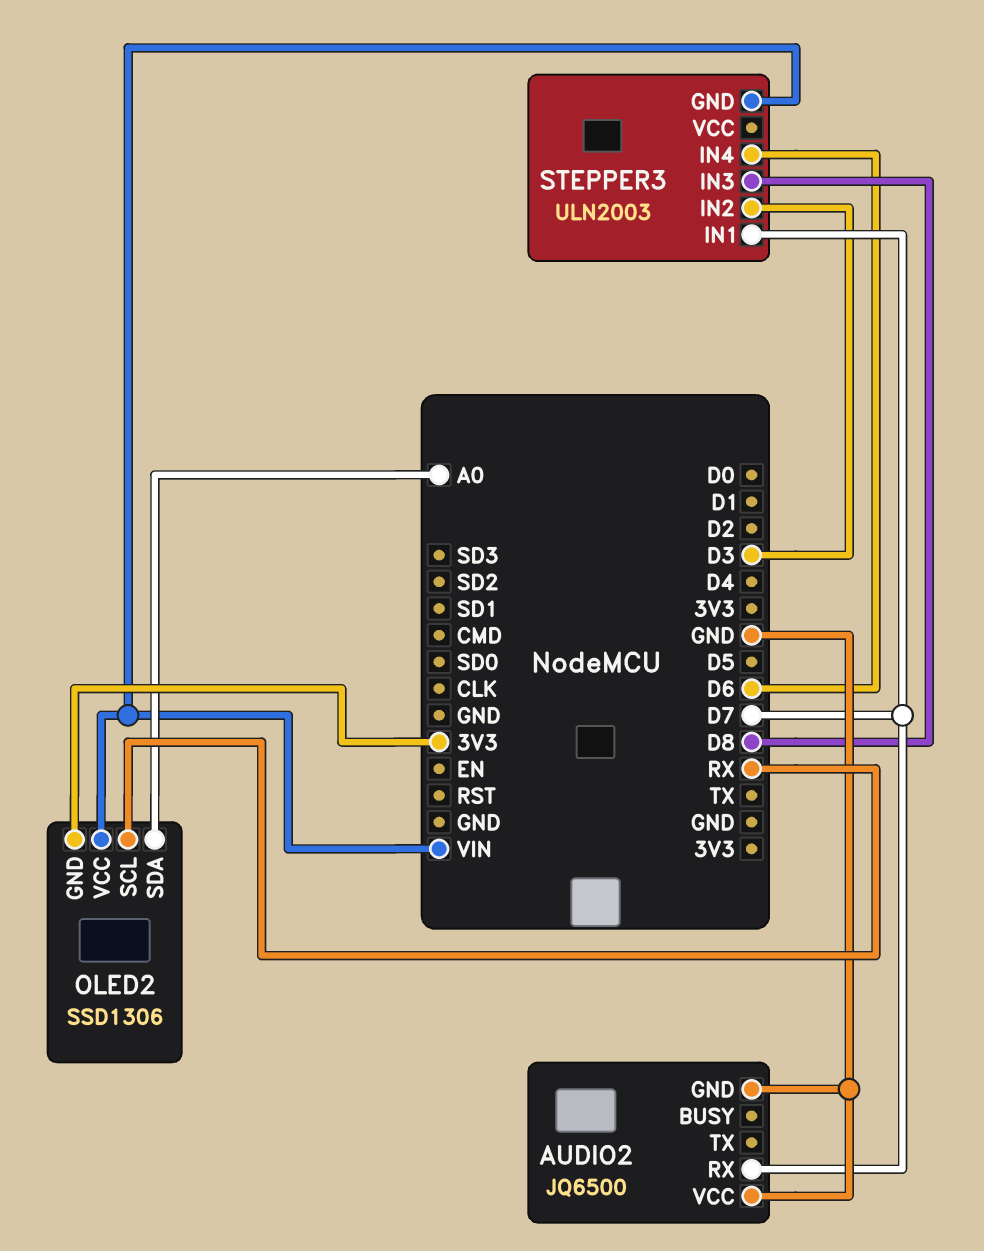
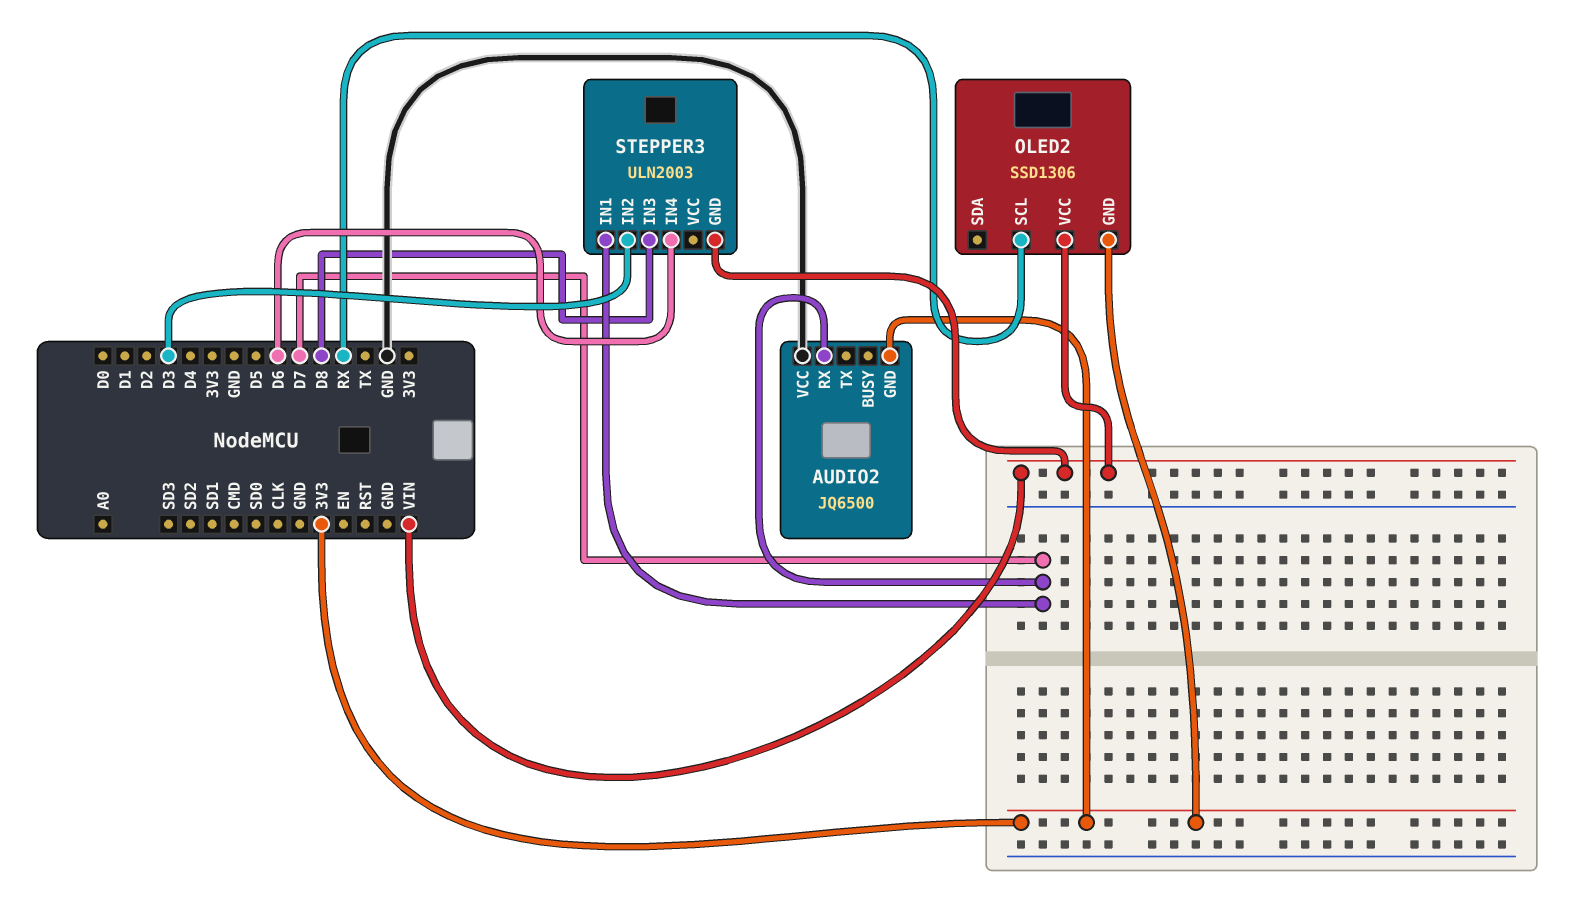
AUDIO2 pin GND: GND -> 3V3
OLED2 pin SDA: A0 -> none

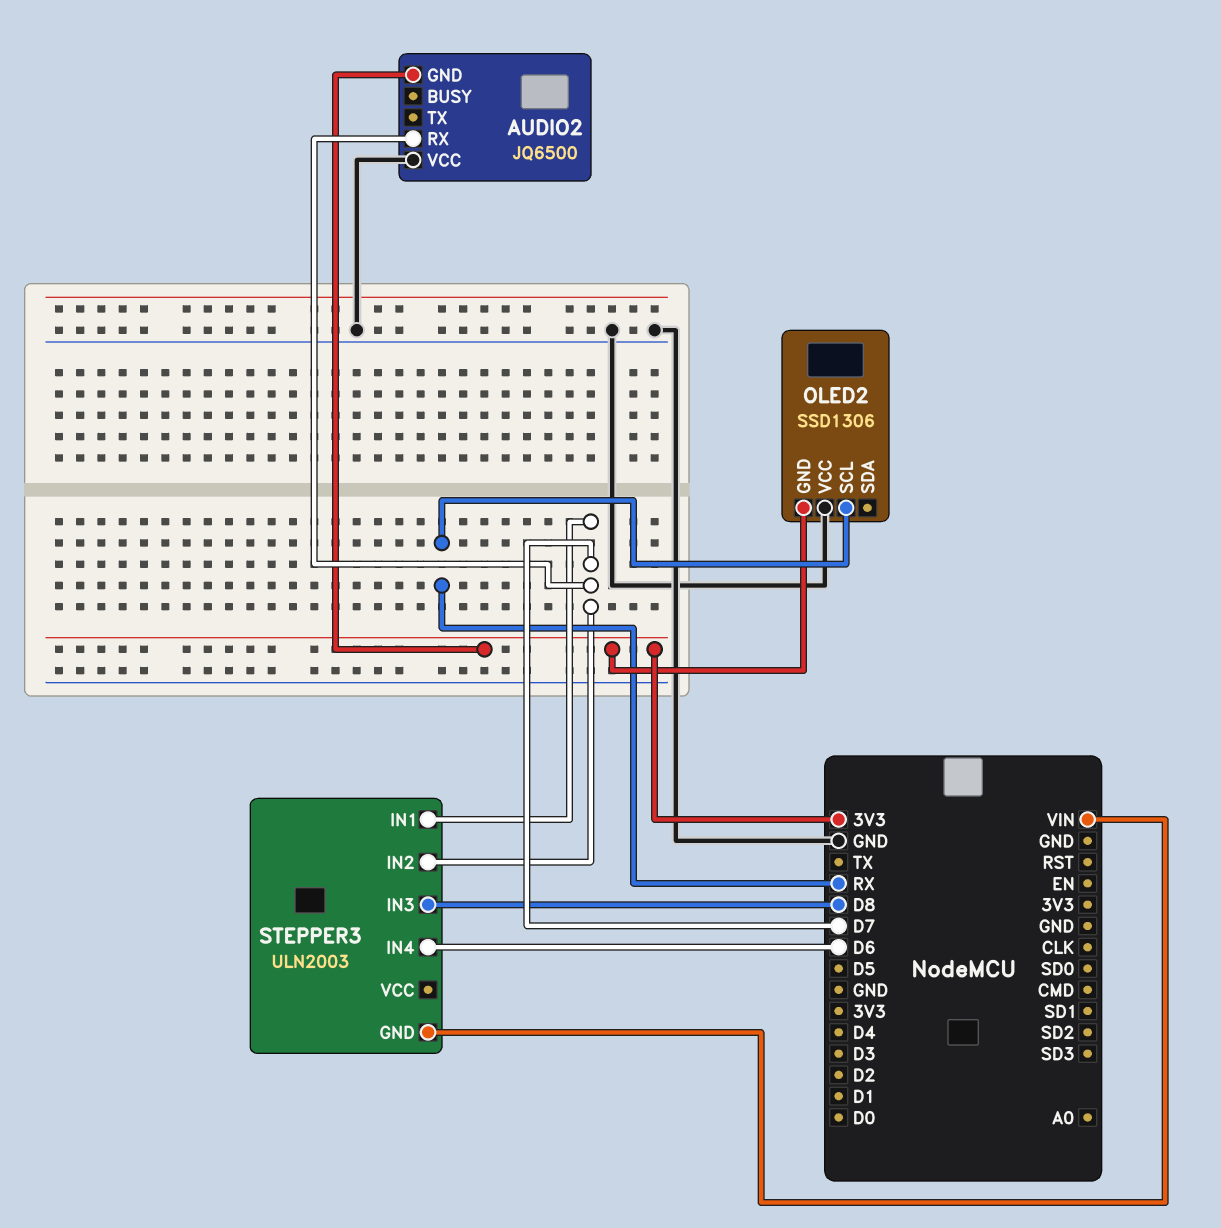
OLED2 pin VCC: VIN -> GND
STEPPER3 pin IN2: D3 -> D7

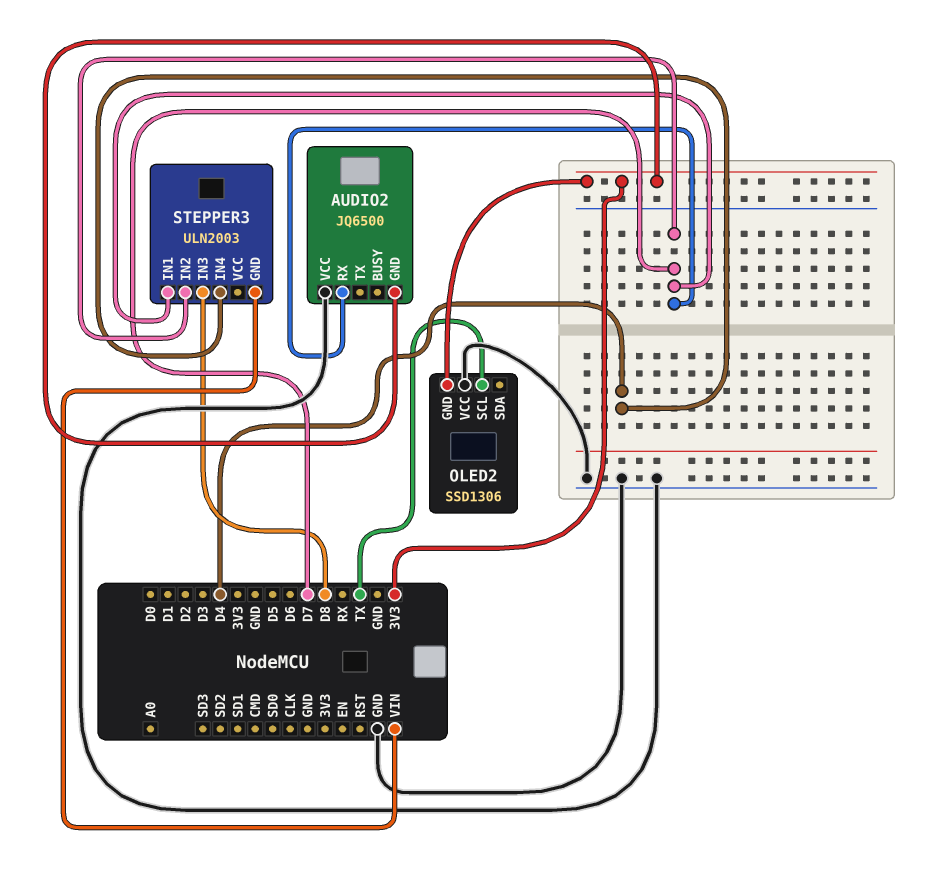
OLED2 pin SCL: RX -> TX
STEPPER3 pin IN4: D6 -> D4

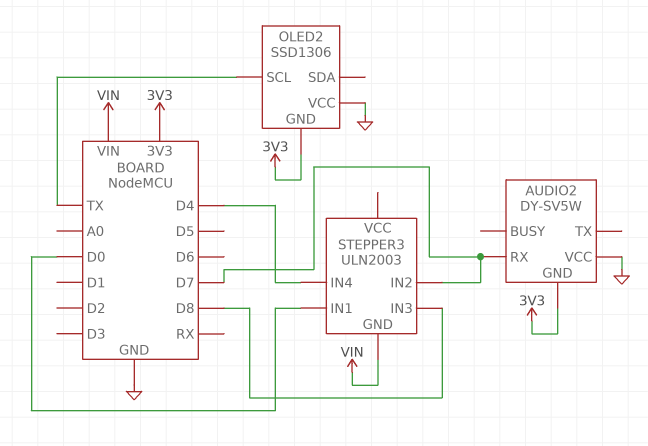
AUDIO2: JQ6500 -> DY-SV5W
STEPPER3 pin IN1: D7 -> D0

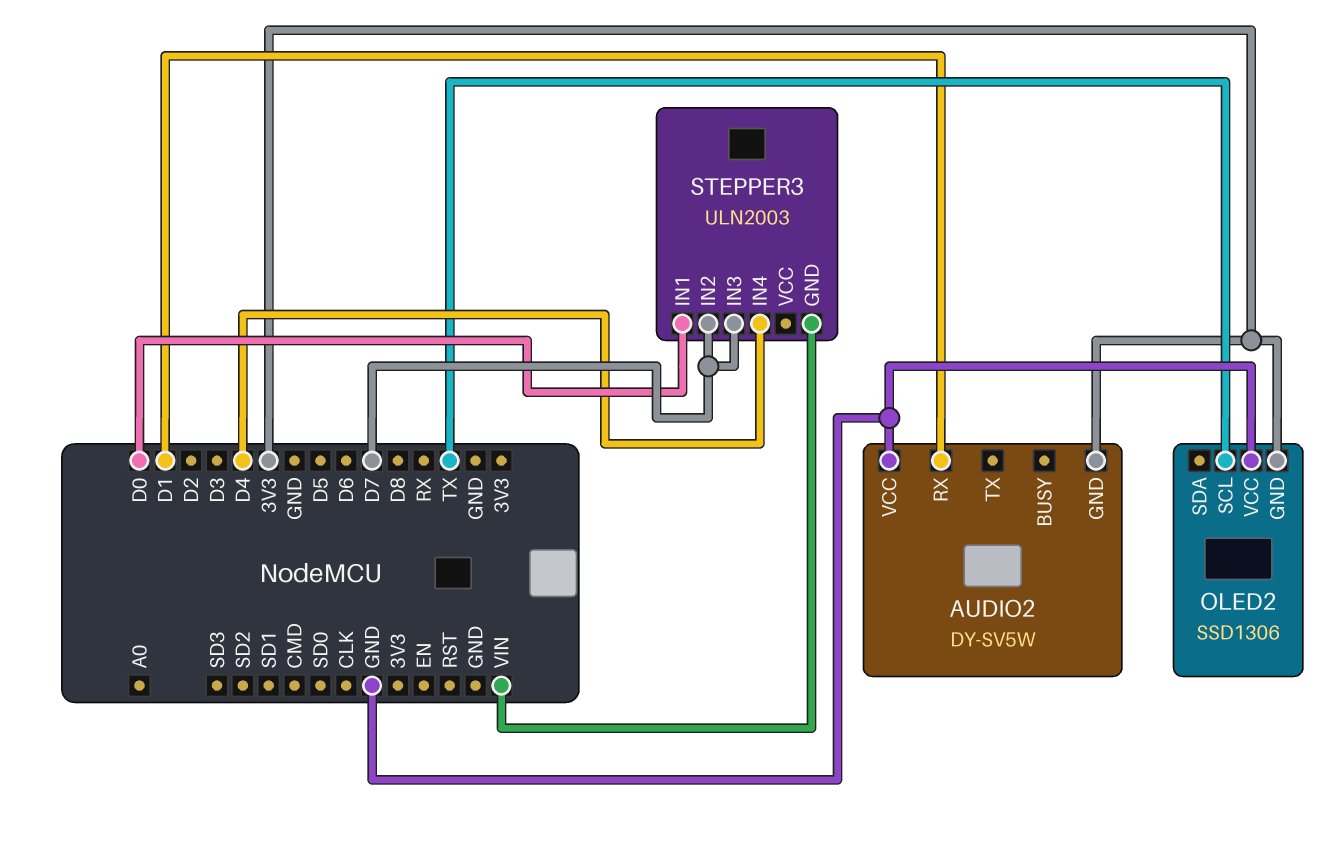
AUDIO2 pin RX: D7 -> D1
STEPPER3 pin IN3: D8 -> D7

